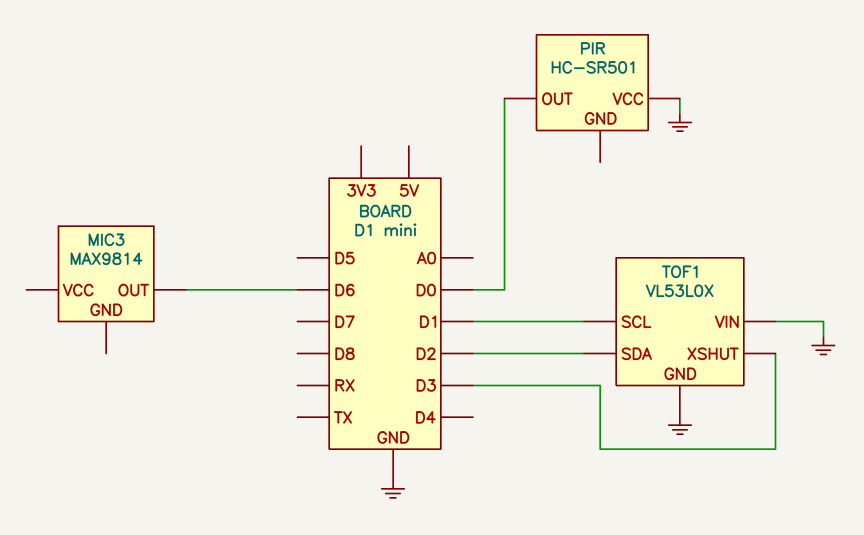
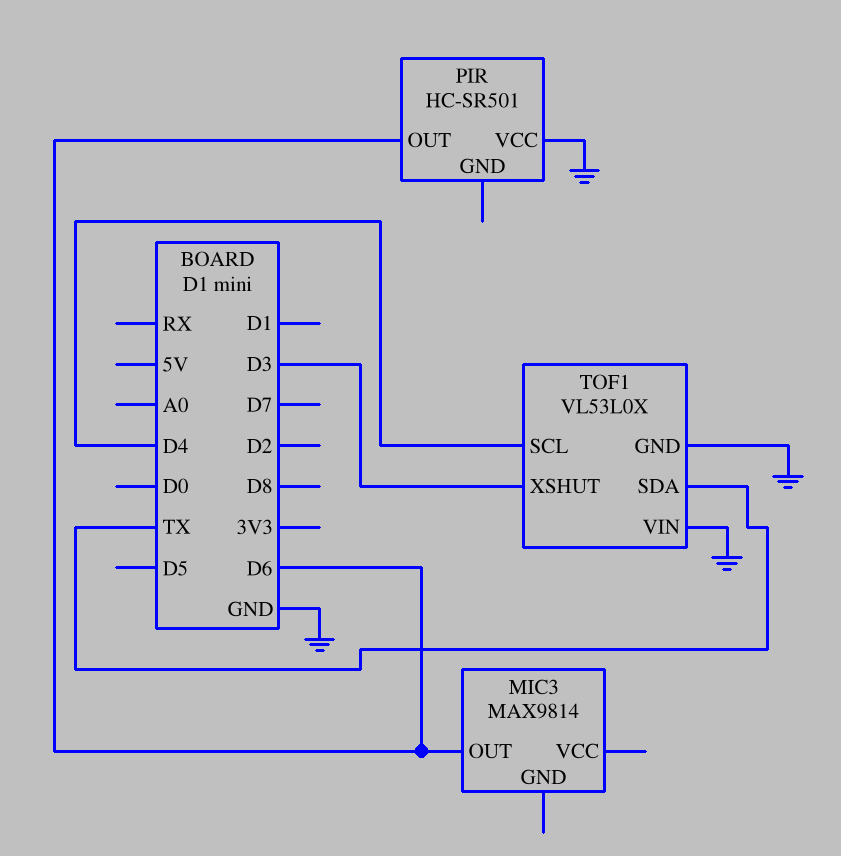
PIR pin OUT: D0 -> D6
TOF1 pin SCL: D1 -> D4
TOF1 pin SDA: D2 -> TX

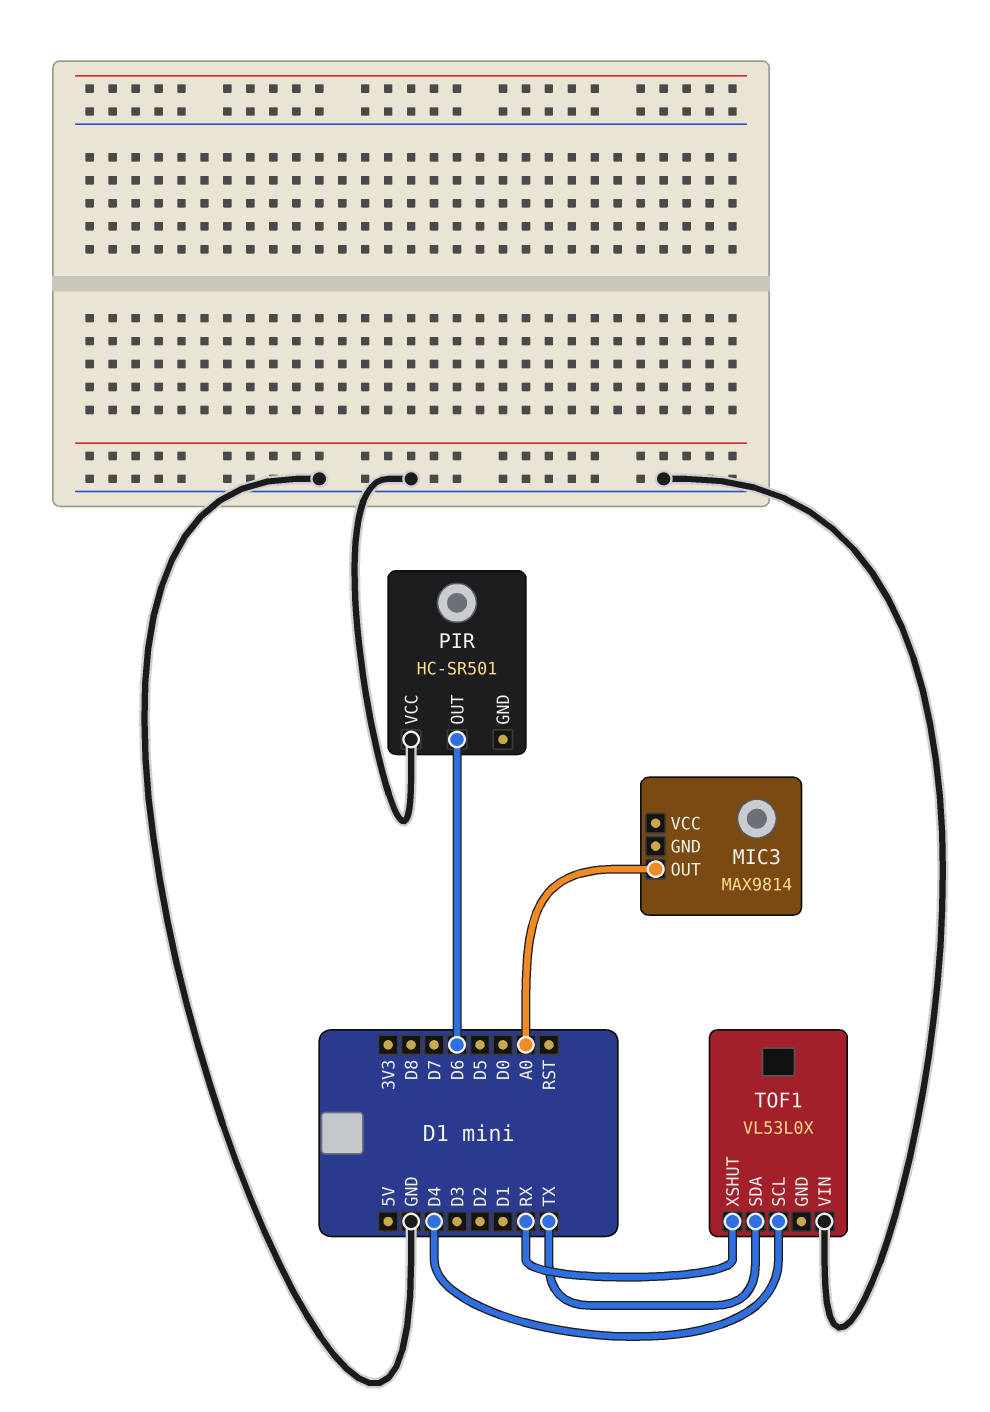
MIC3 pin OUT: D6 -> A0
TOF1 pin GND: GND -> none
TOF1 pin XSHUT: D3 -> RX

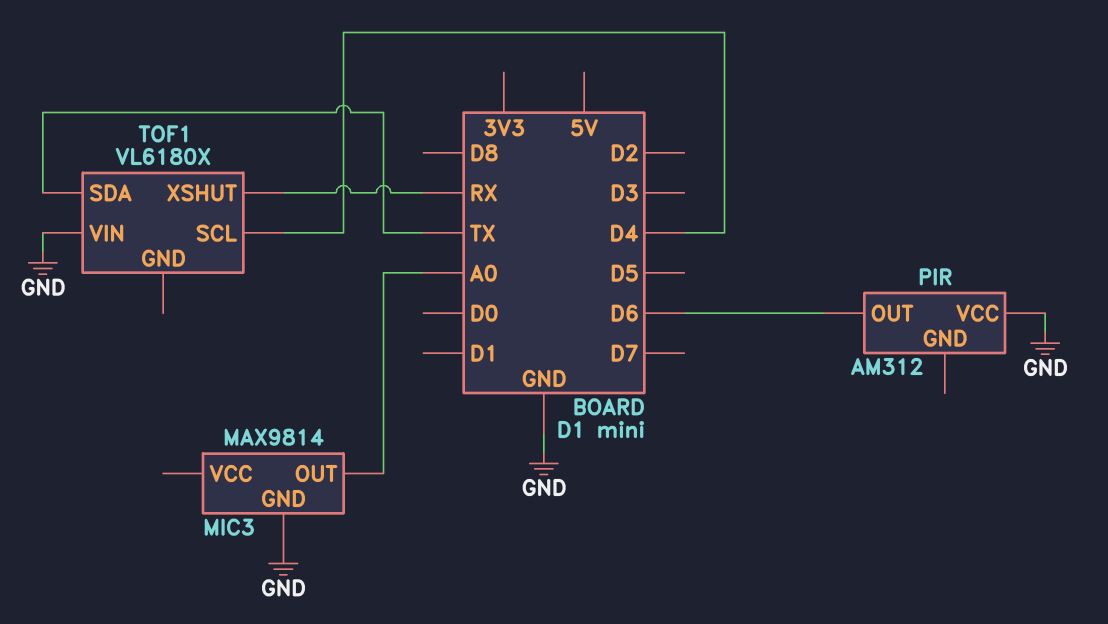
MIC3 pin GND: none -> GND
PIR: HC-SR501 -> AM312
TOF1: VL53L0X -> VL6180X

